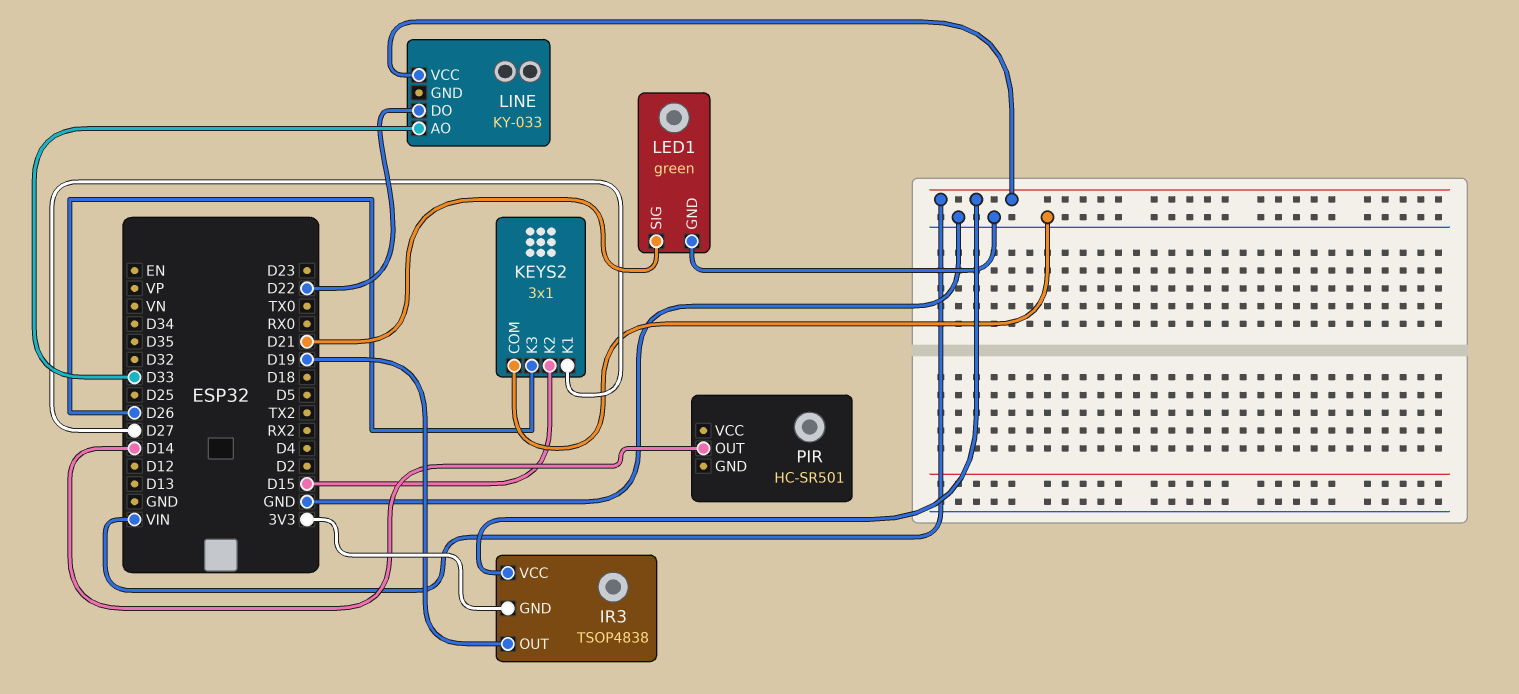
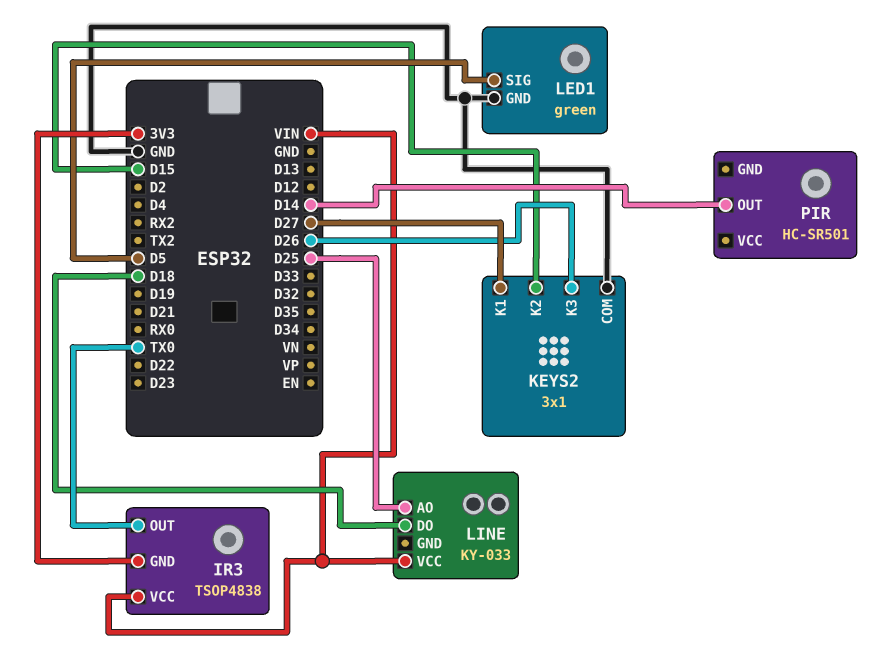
IR3 pin OUT: D19 -> TX0
LED1 pin SIG: D21 -> D5
LINE pin AO: D33 -> D25
LINE pin DO: D22 -> D18

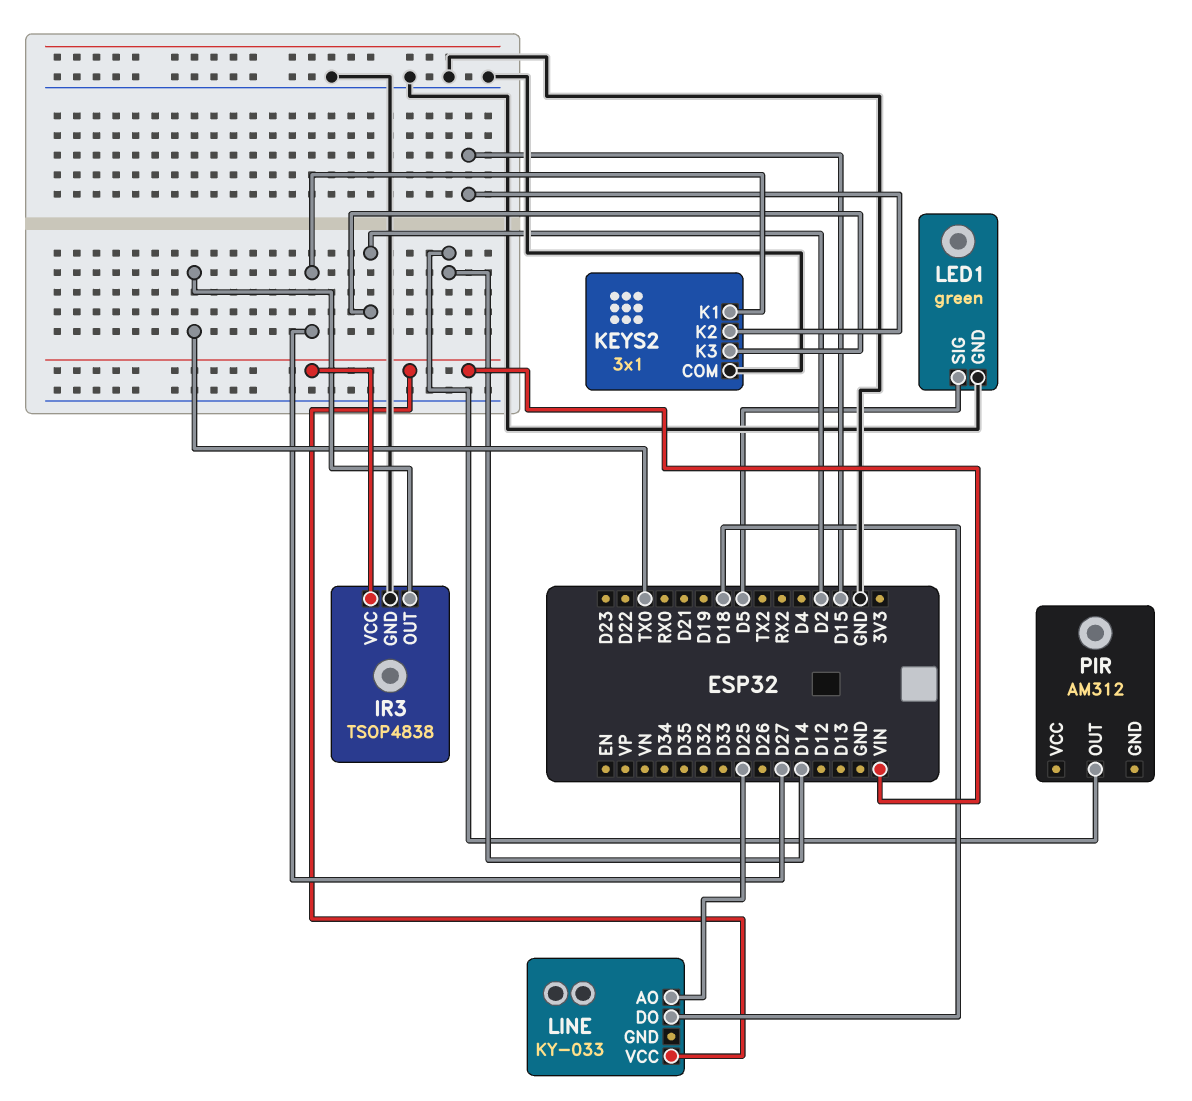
IR3 pin GND: 3V3 -> GND
KEYS2 pin K3: D26 -> D2
PIR: HC-SR501 -> AM312

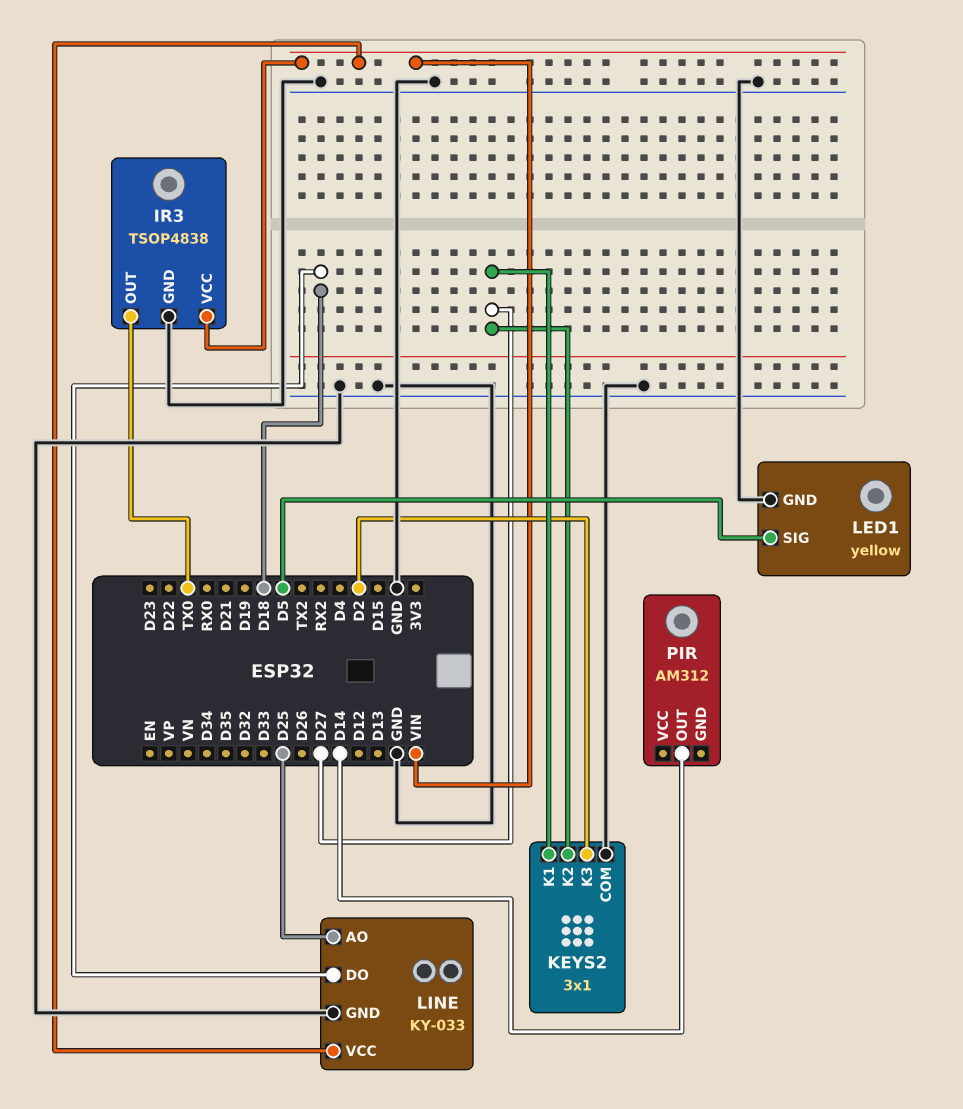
KEYS2 pin K2: D15 -> D27
LED1: green -> yellow
LINE pin GND: none -> GND

